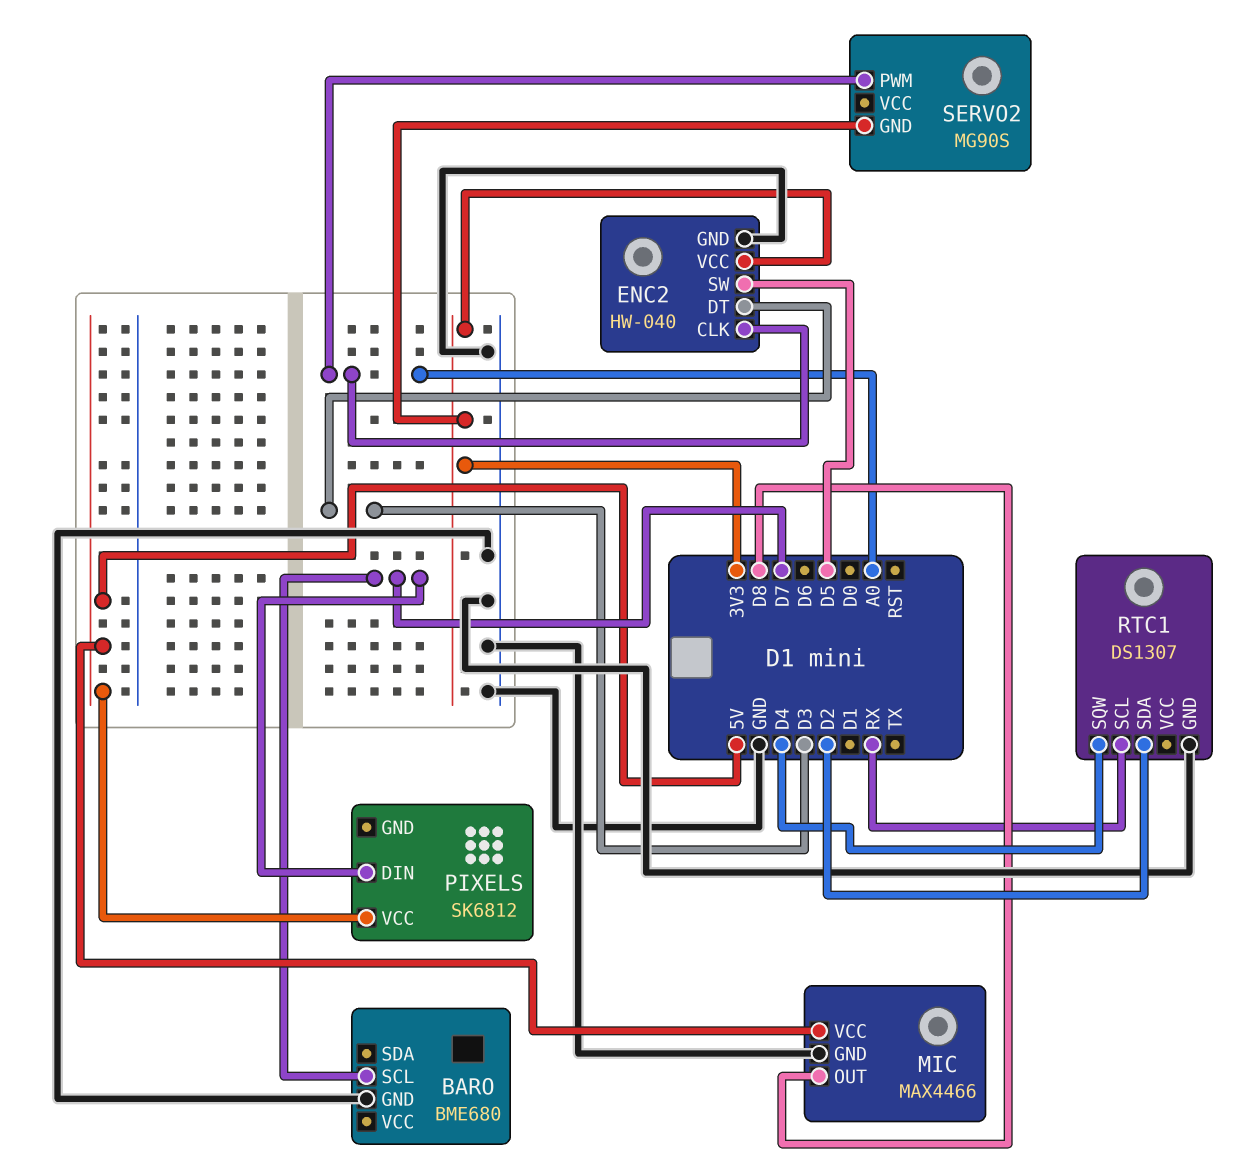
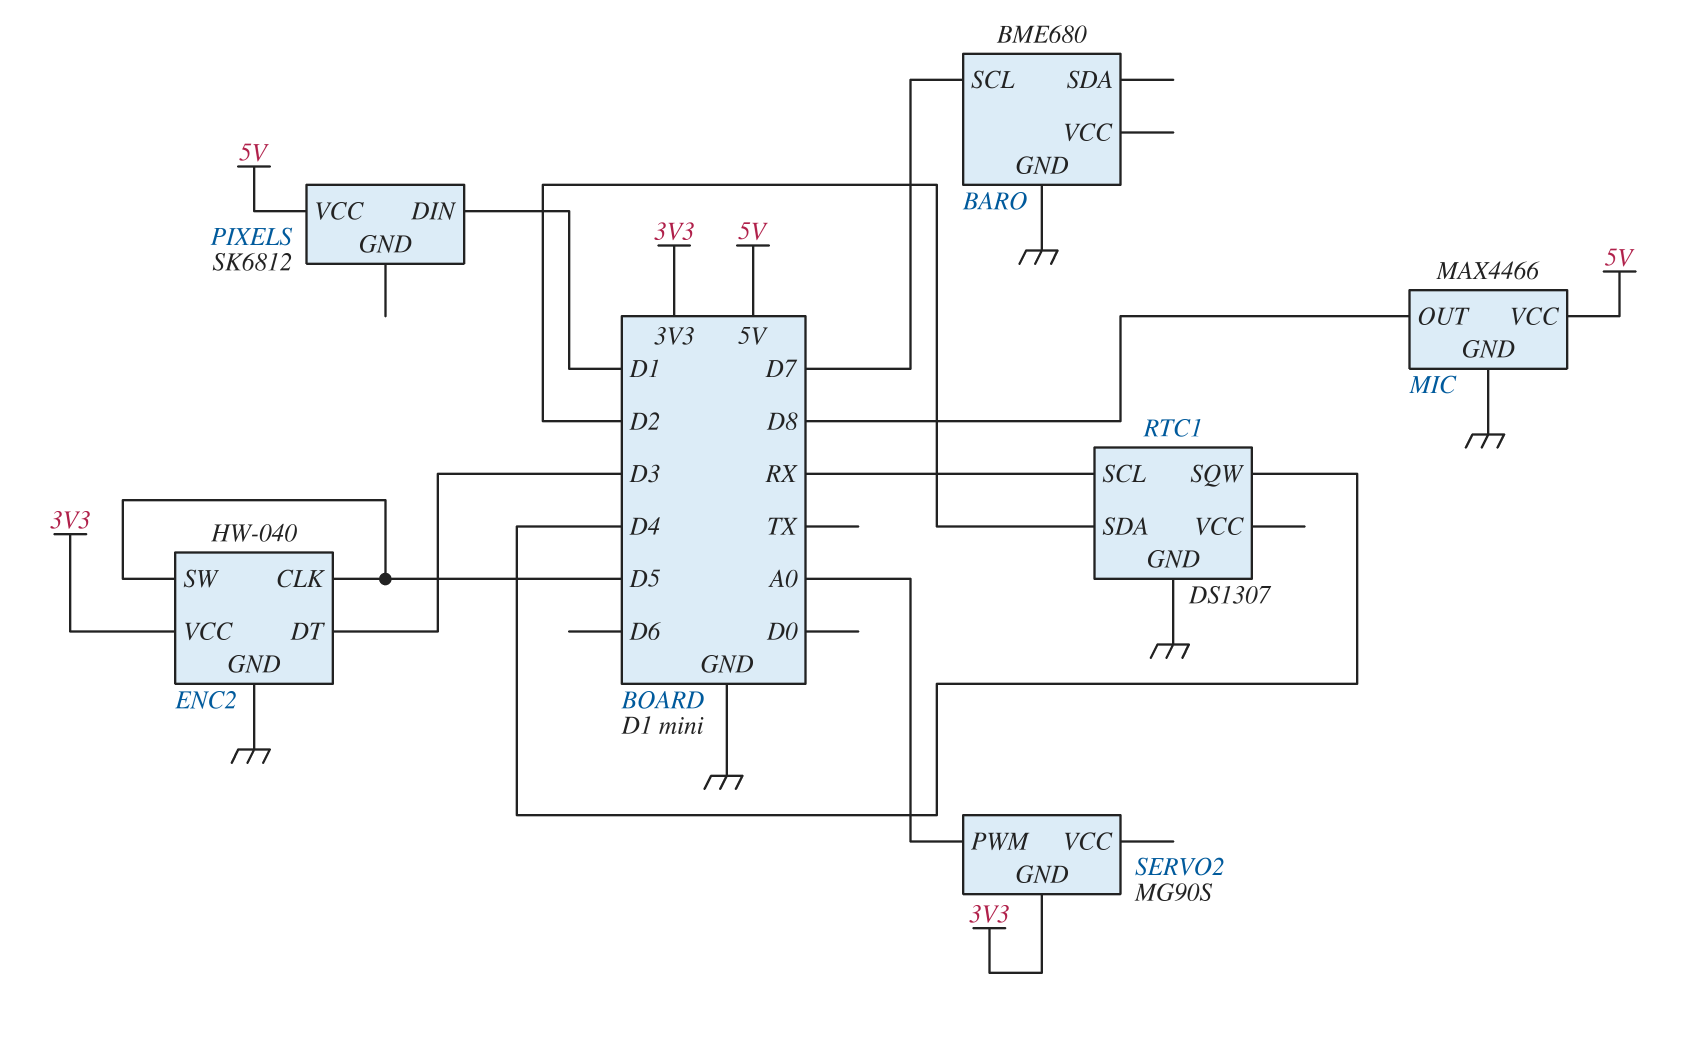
ENC2 pin CLK: A0 -> D5
PIXELS pin DIN: D7 -> D1

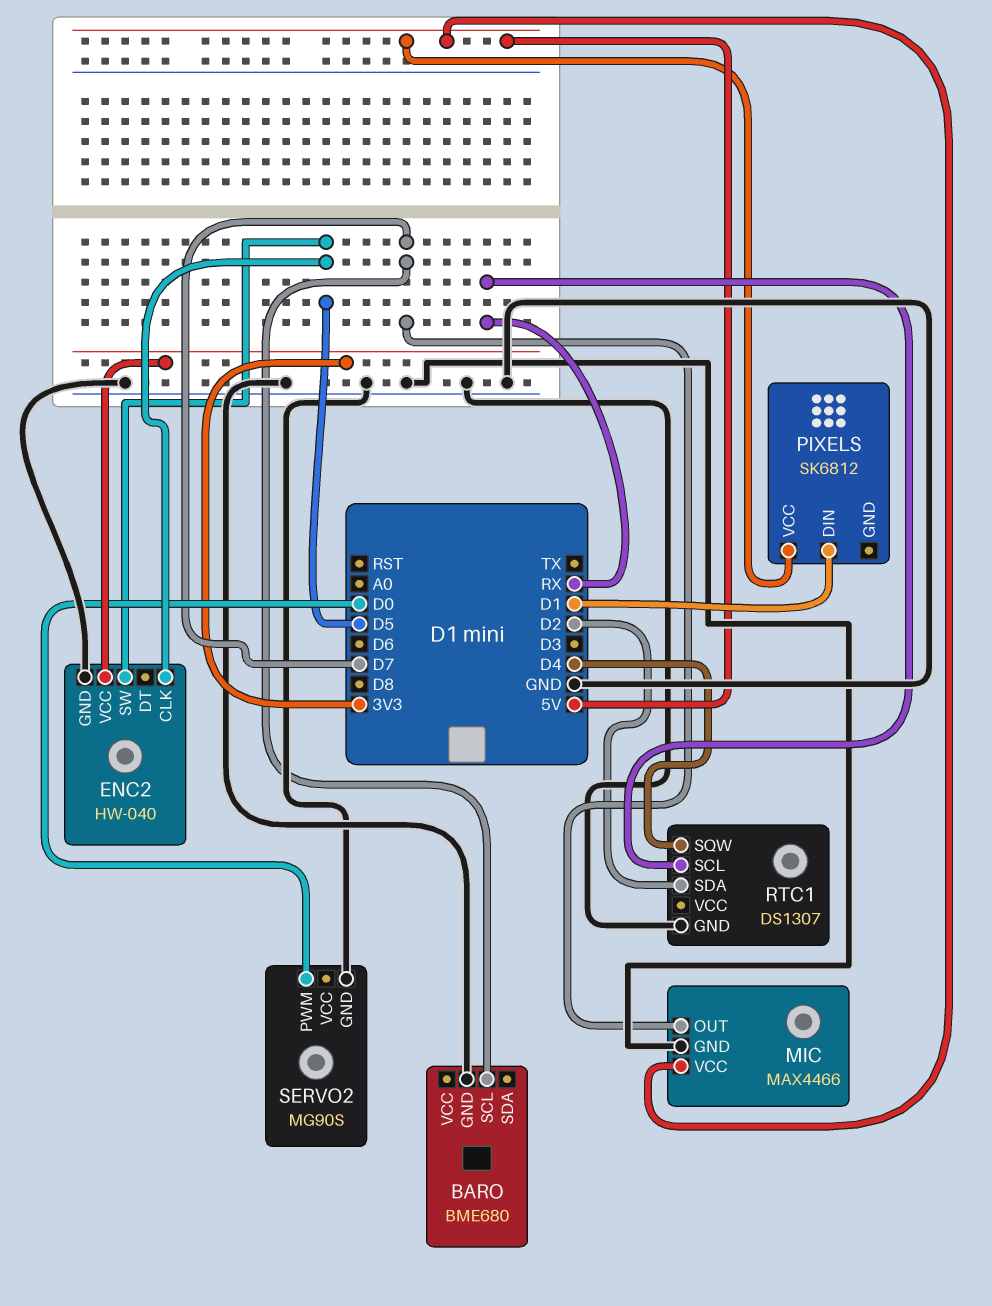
ENC2 pin DT: D3 -> none
MIC pin OUT: D8 -> D7
SERVO2 pin GND: 3V3 -> GND
SERVO2 pin PWM: A0 -> D0

